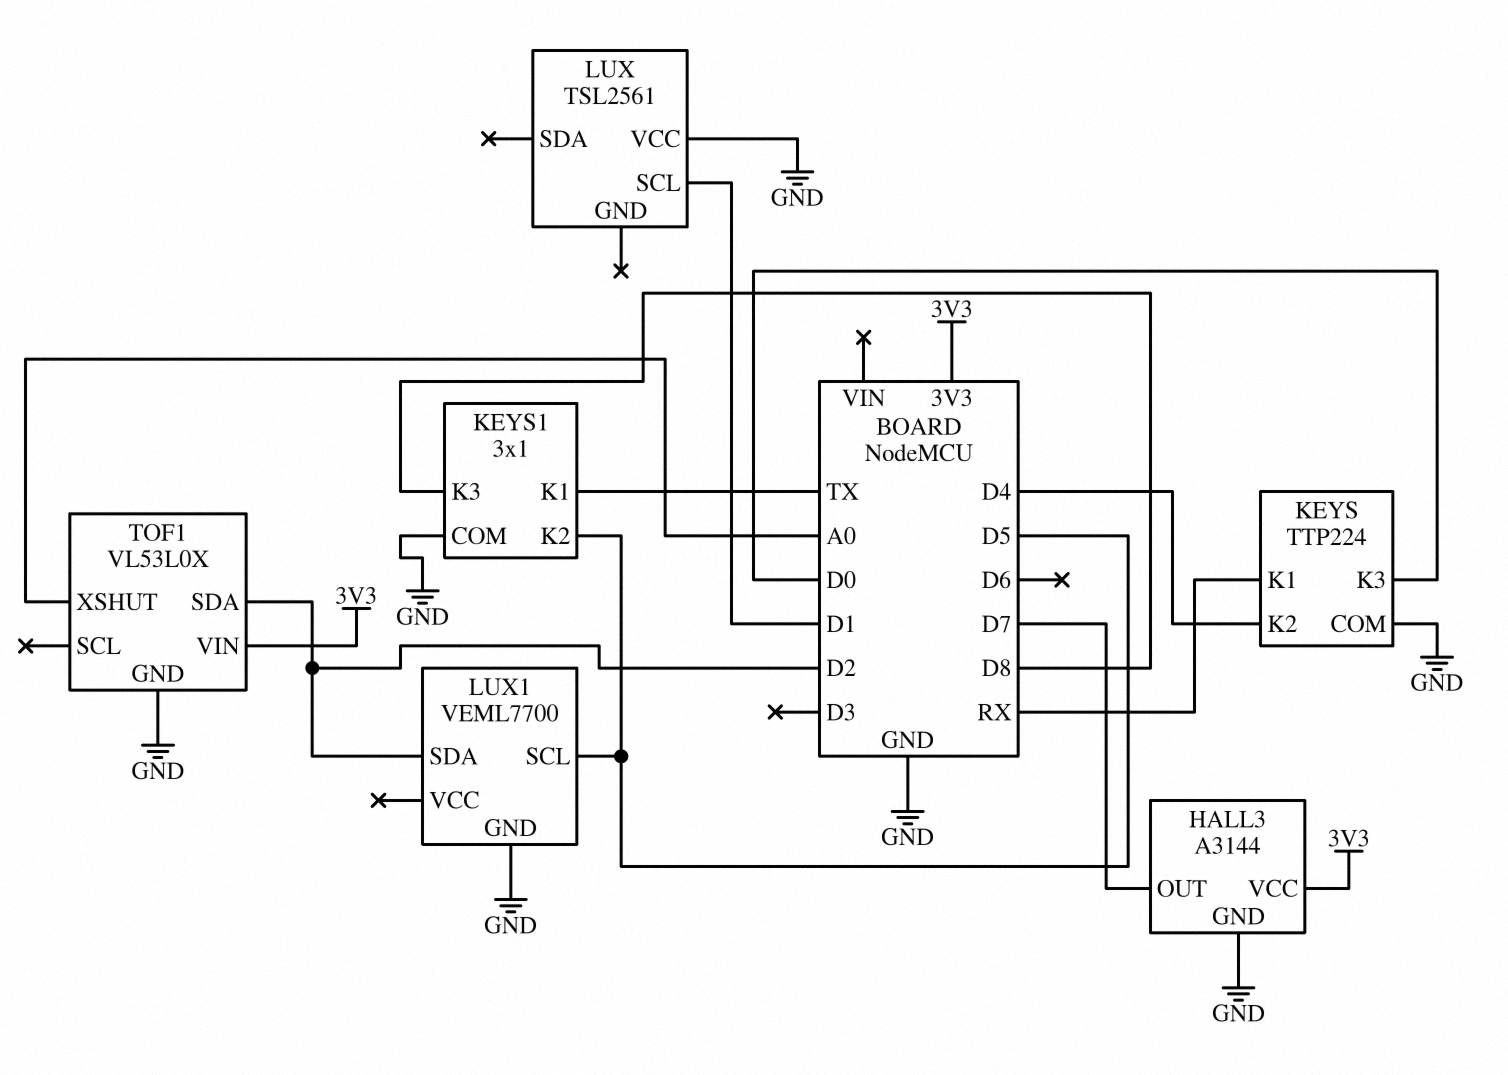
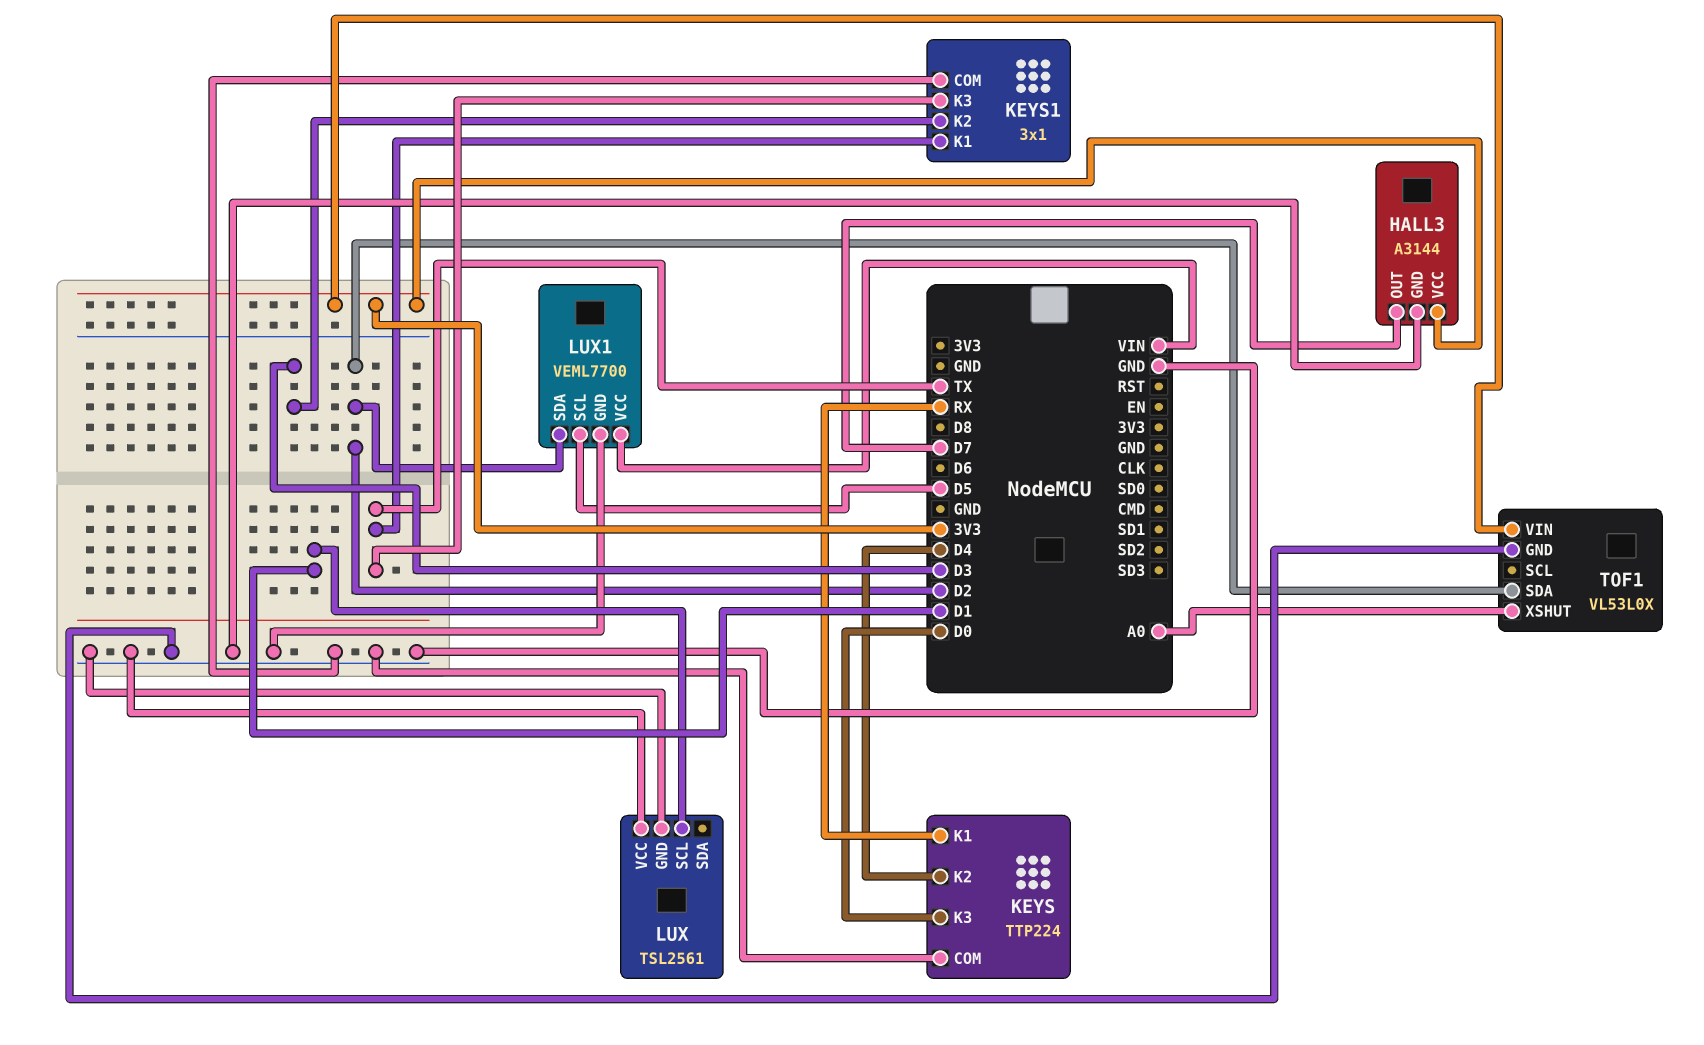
KEYS1 pin K2: D5 -> D3
KEYS1 pin K3: D8 -> TX
LUX pin GND: none -> GND
LUX1 pin VCC: none -> VIN

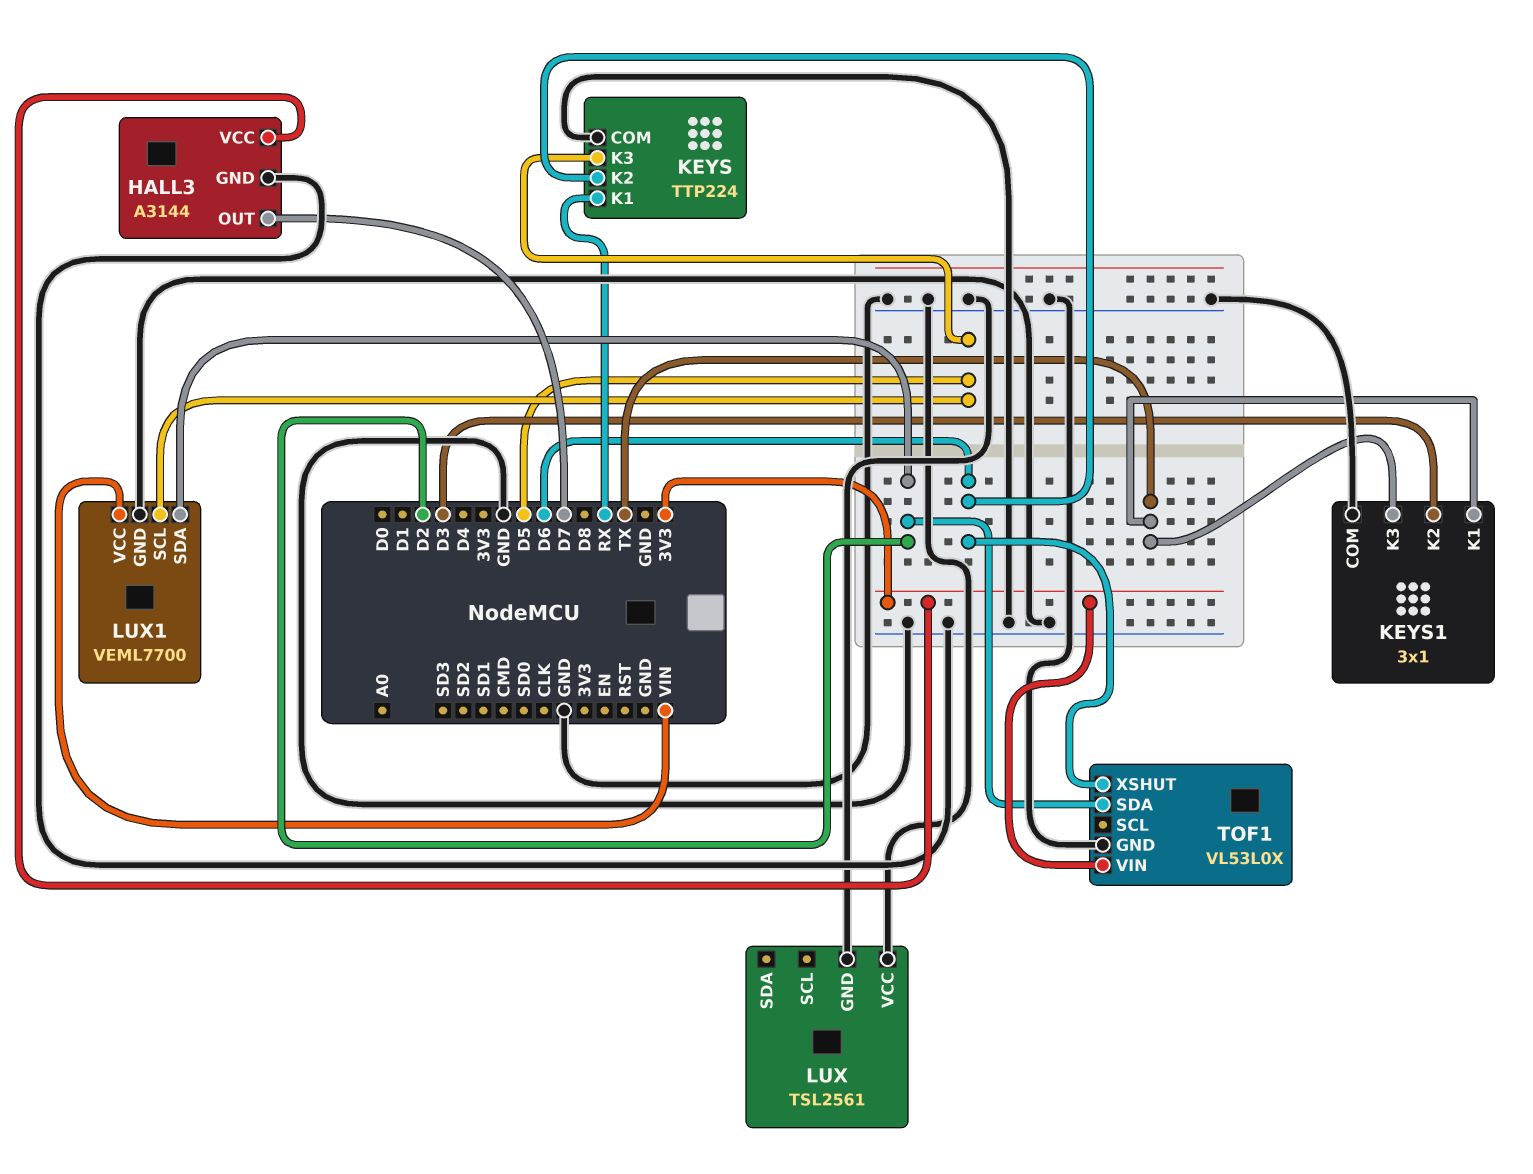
KEYS pin K2: D4 -> D6
KEYS pin K3: D0 -> D5
LUX pin SCL: D1 -> none
TOF1 pin XSHUT: A0 -> D6

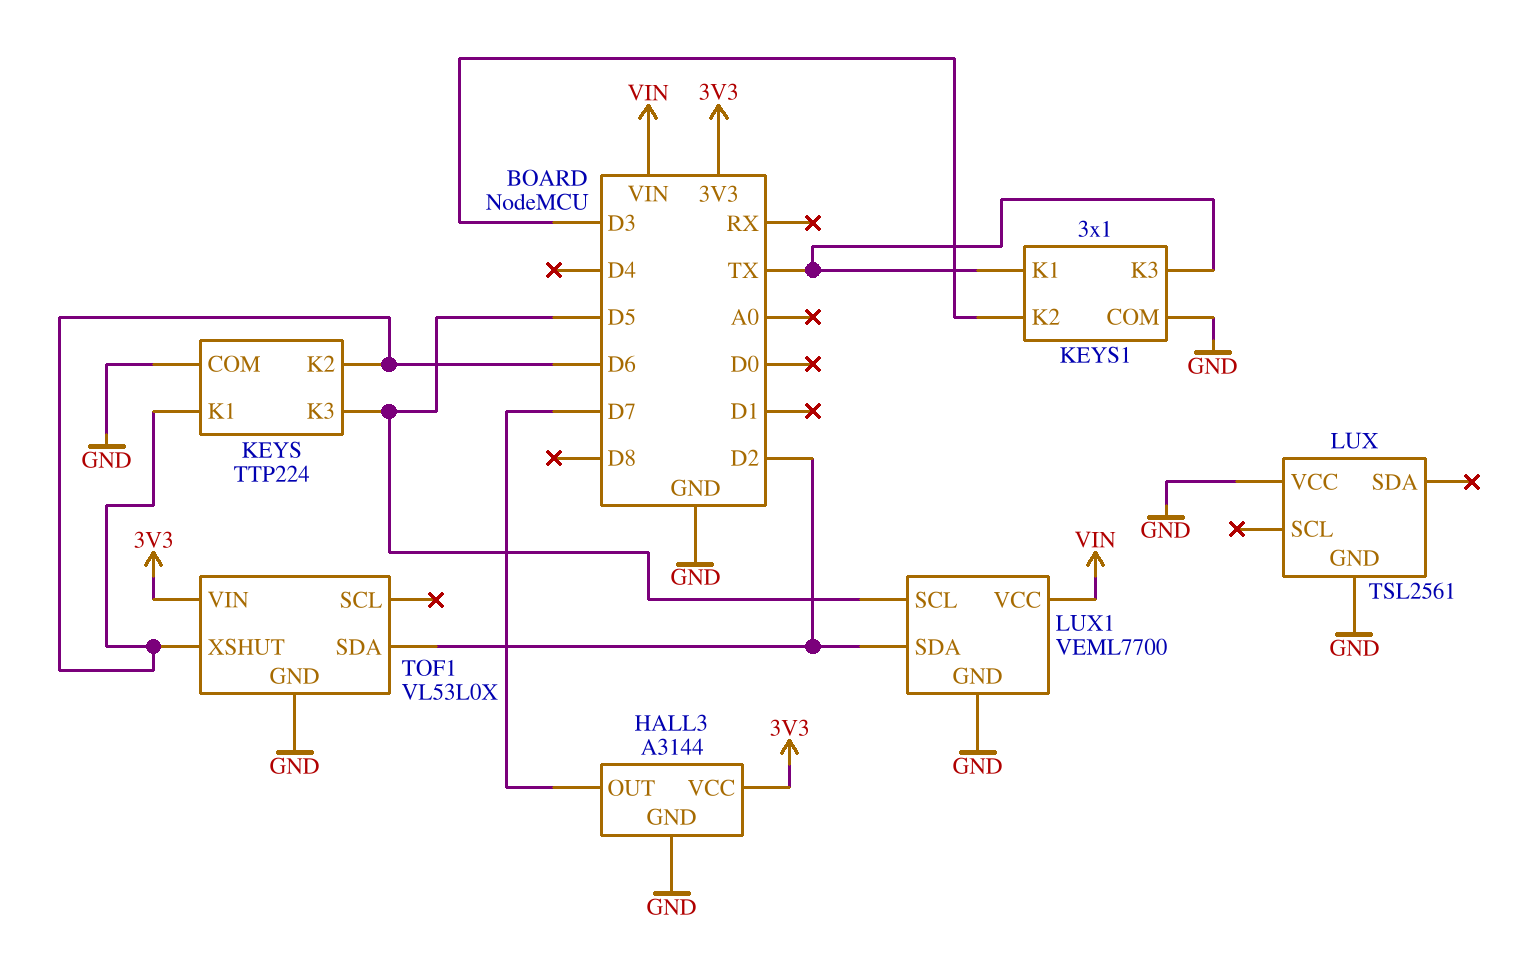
KEYS pin K1: RX -> D6

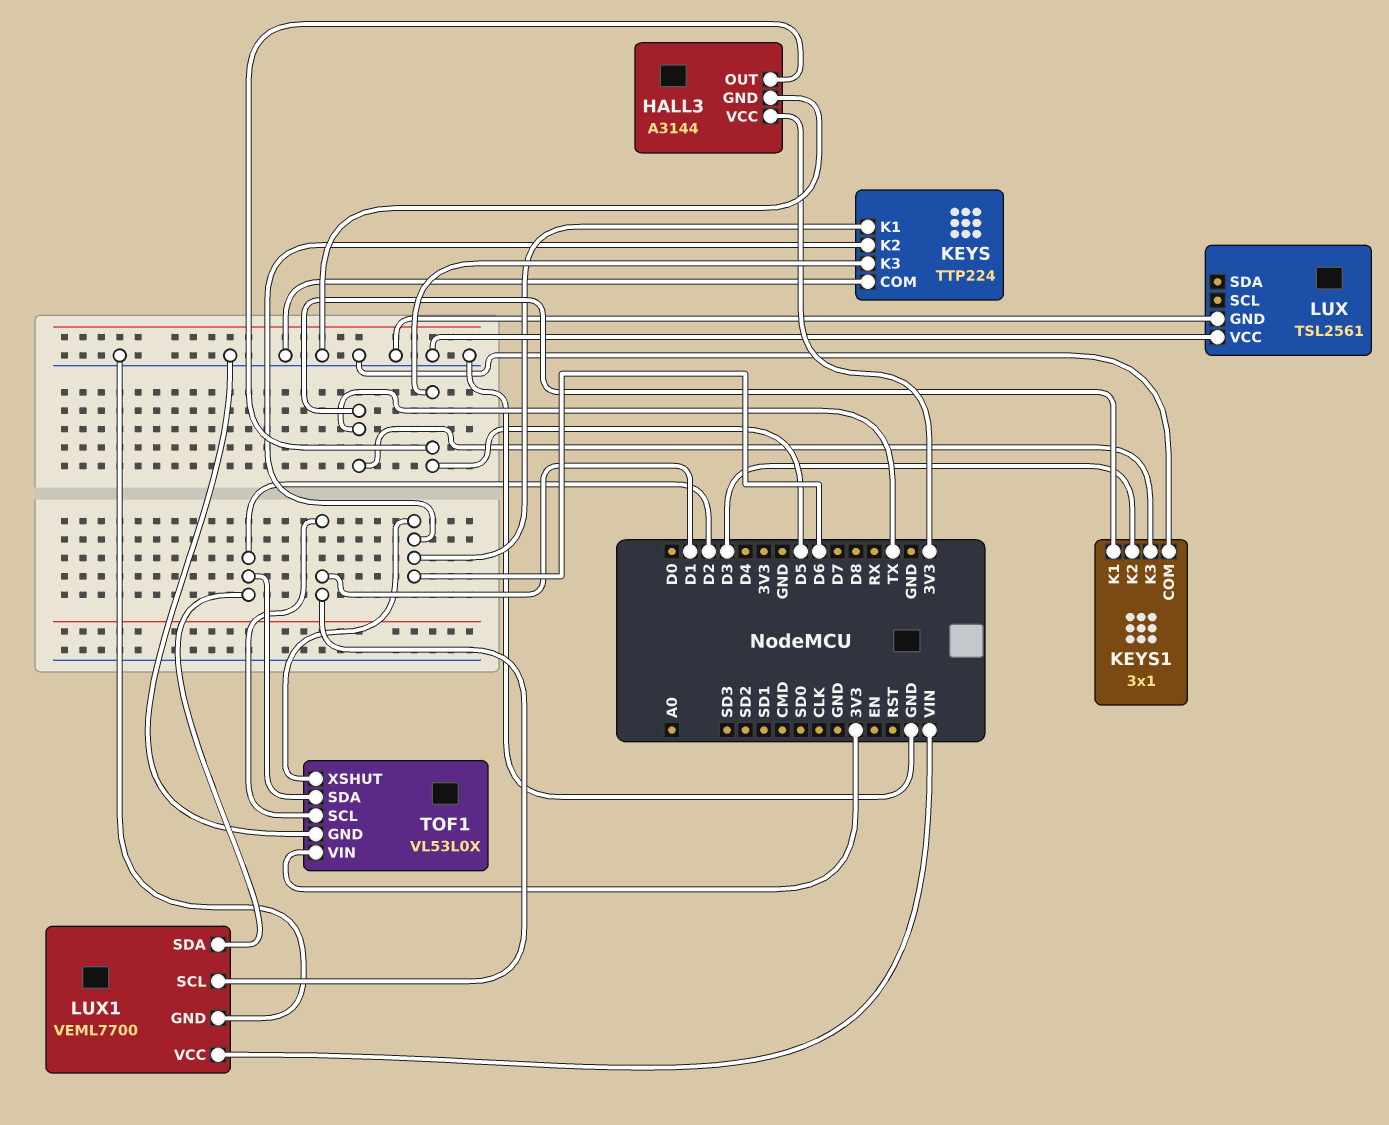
HALL3 pin OUT: D7 -> D5
LUX1 pin SCL: D5 -> D1
TOF1 pin SCL: none -> D1

